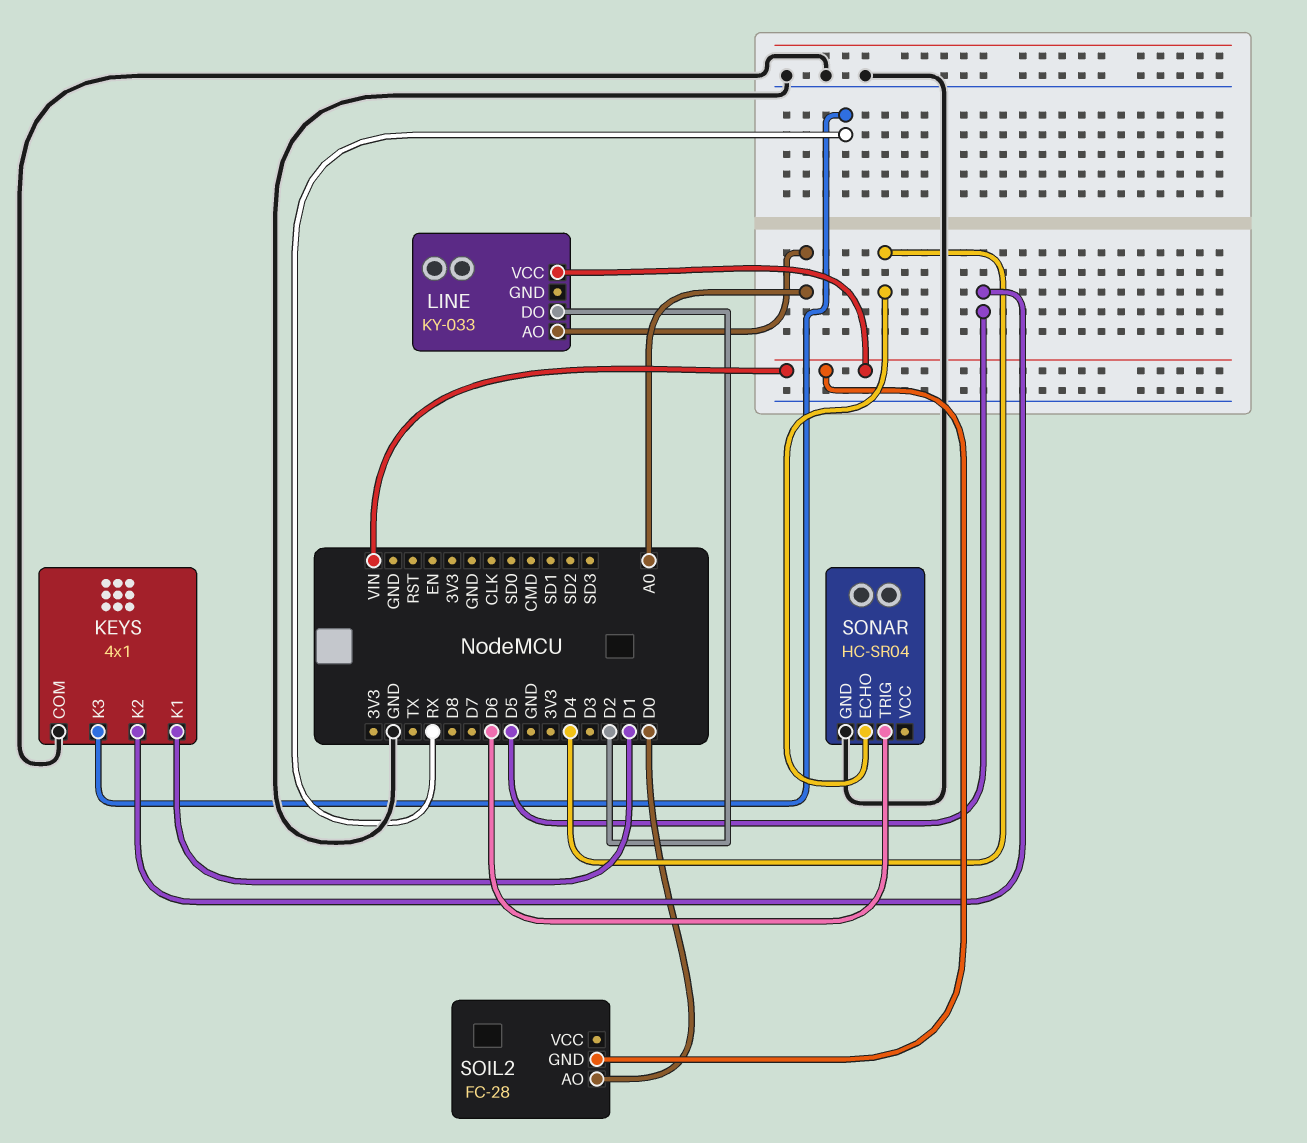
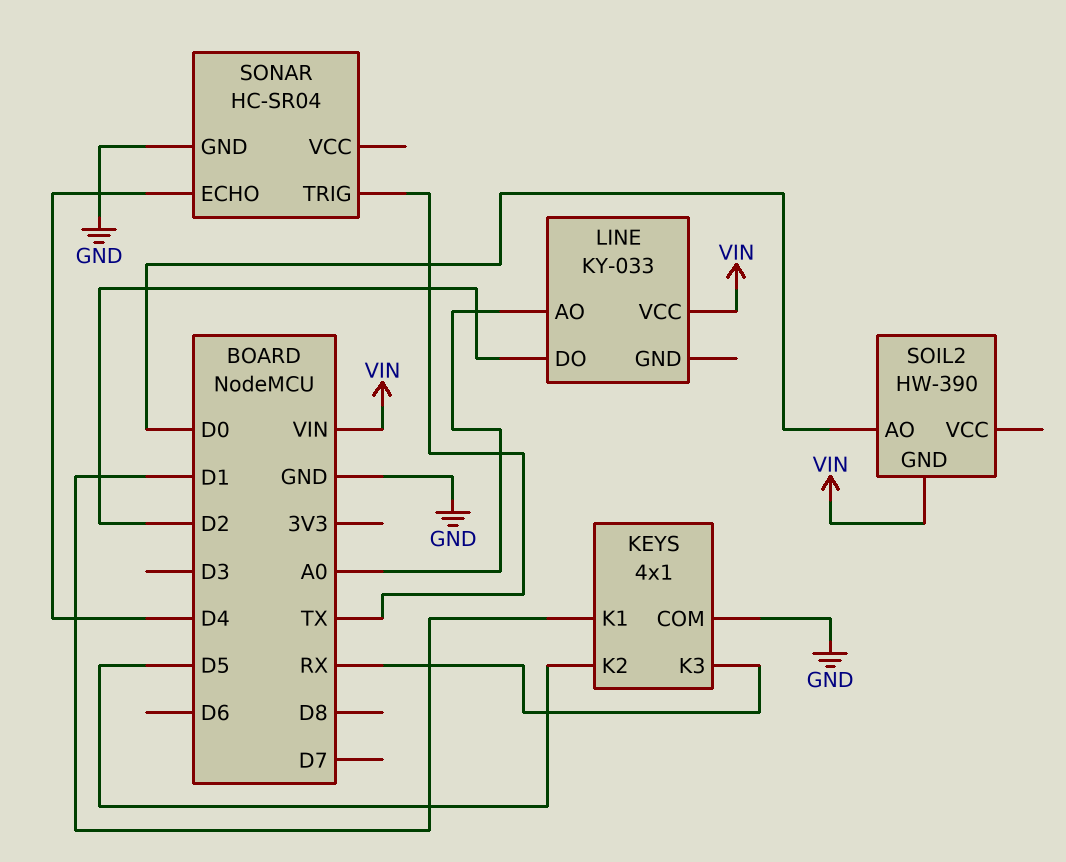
SOIL2: FC-28 -> HW-390
SONAR pin TRIG: D6 -> TX

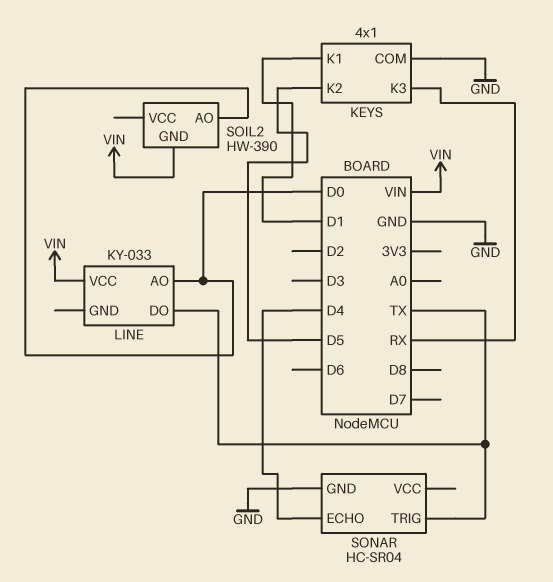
LINE pin AO: A0 -> D0
LINE pin DO: D2 -> TX

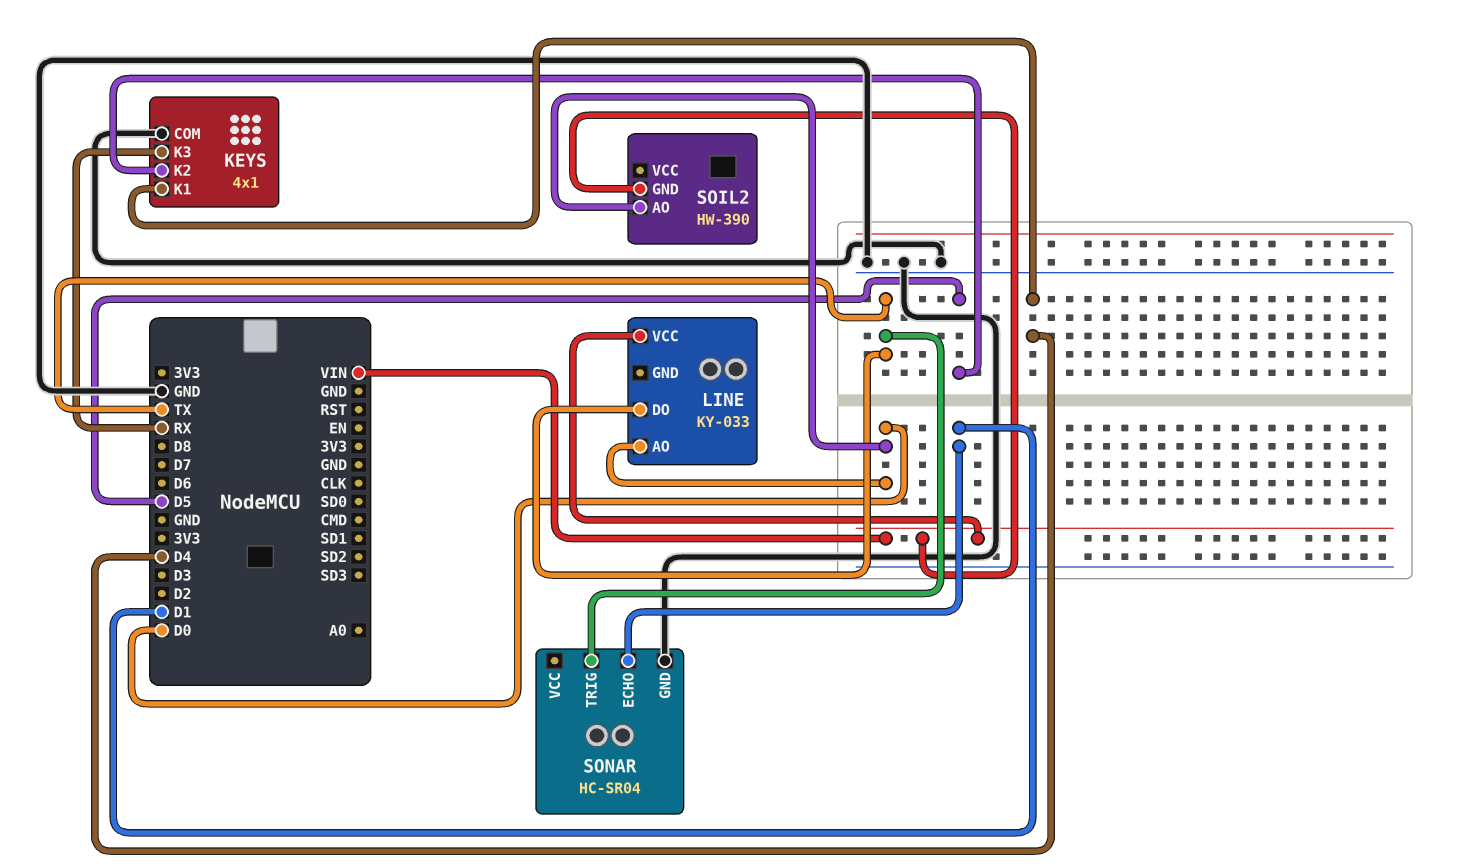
KEYS pin K1: D1 -> D4
SONAR pin ECHO: D4 -> D1

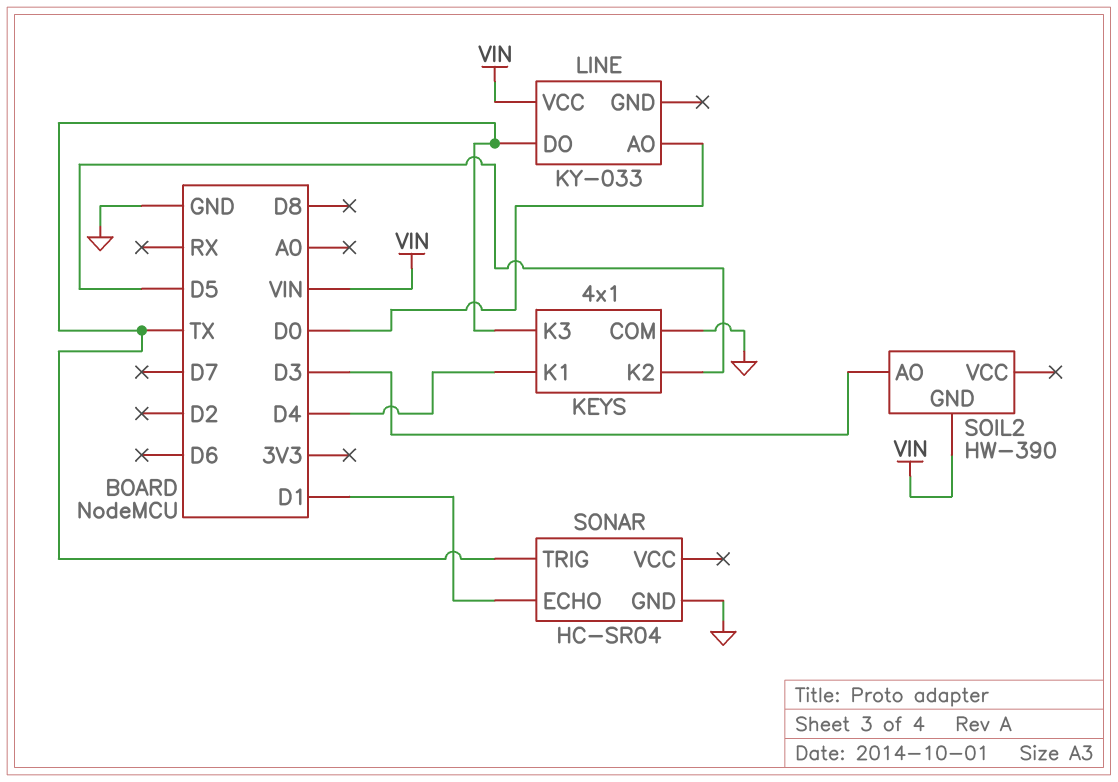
KEYS pin K3: RX -> TX
SOIL2 pin AO: D0 -> D3

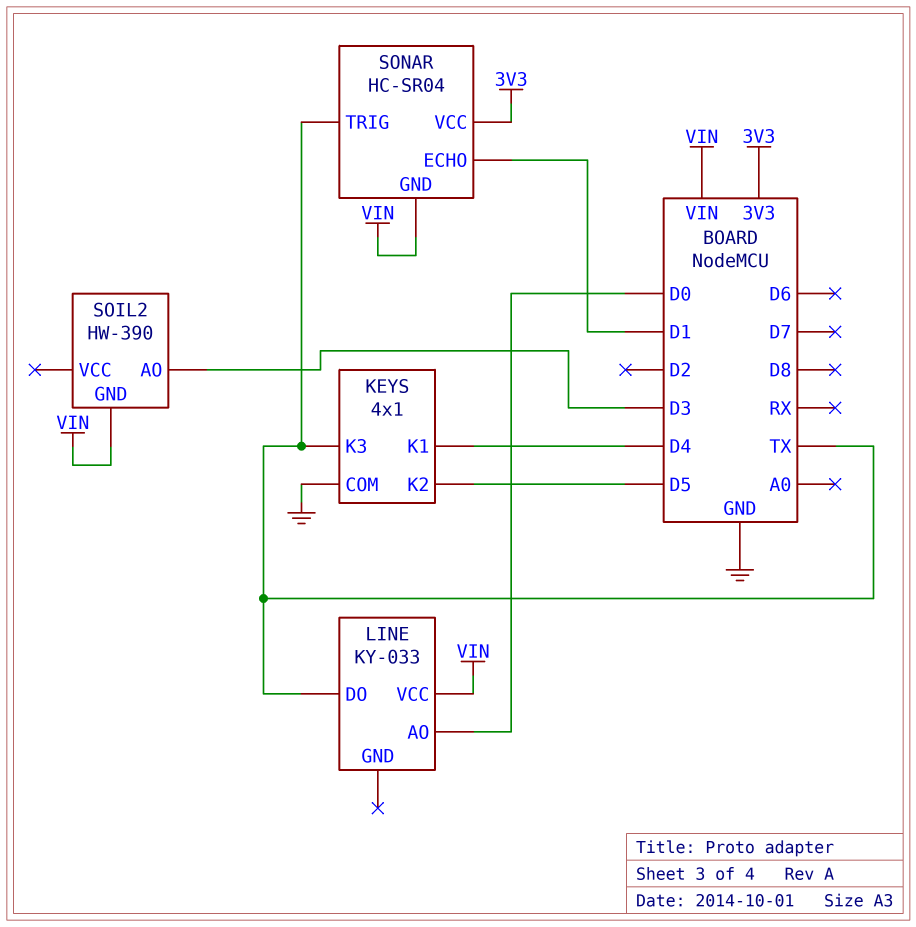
SONAR pin GND: GND -> VIN
SONAR pin VCC: none -> 3V3

